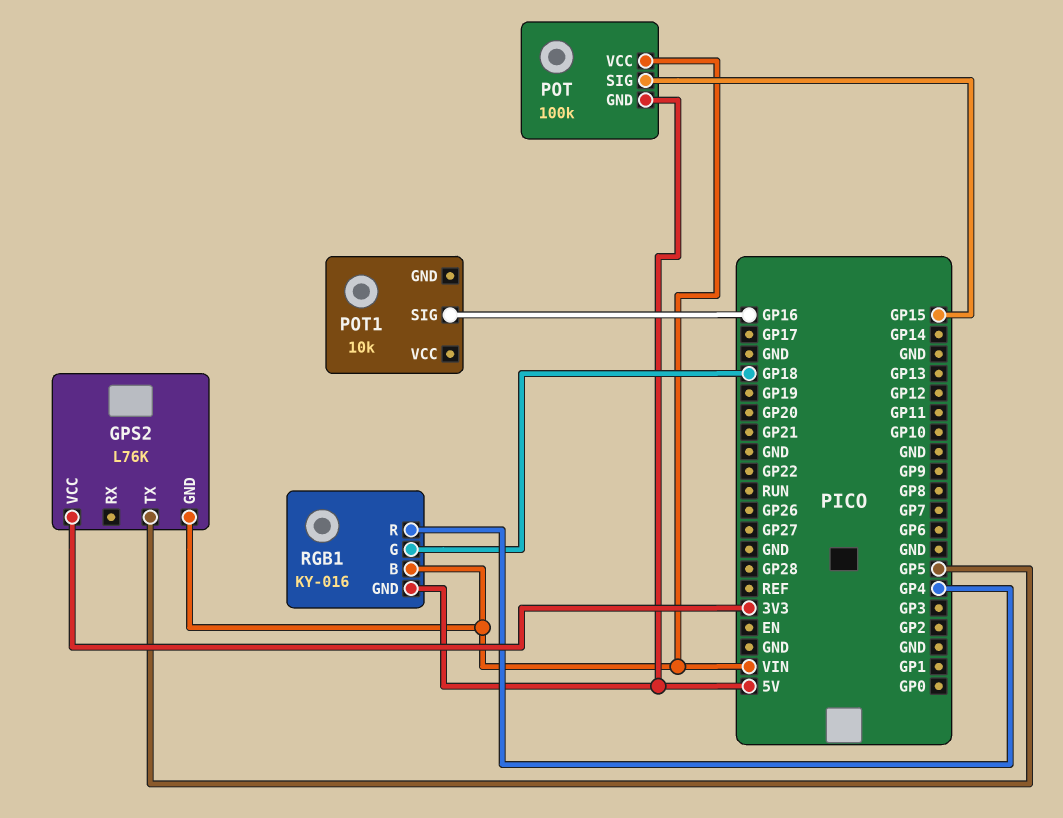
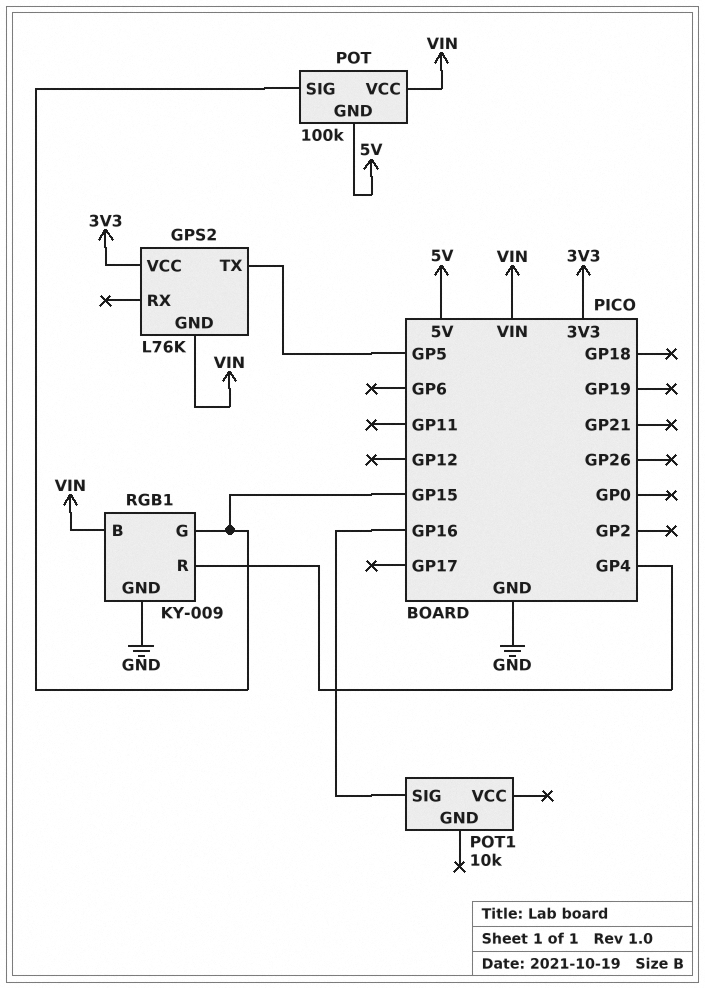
RGB1: KY-016 -> KY-009
RGB1 pin G: GP18 -> GP15
RGB1 pin GND: 5V -> GND

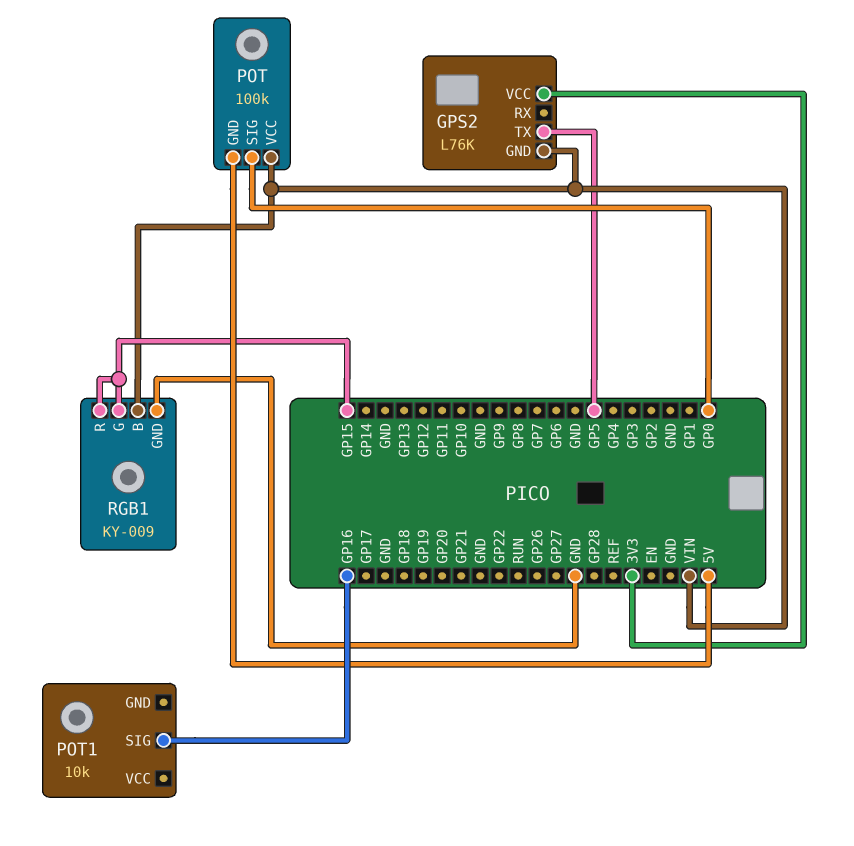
POT pin SIG: GP15 -> GP0
RGB1 pin R: GP4 -> GP15

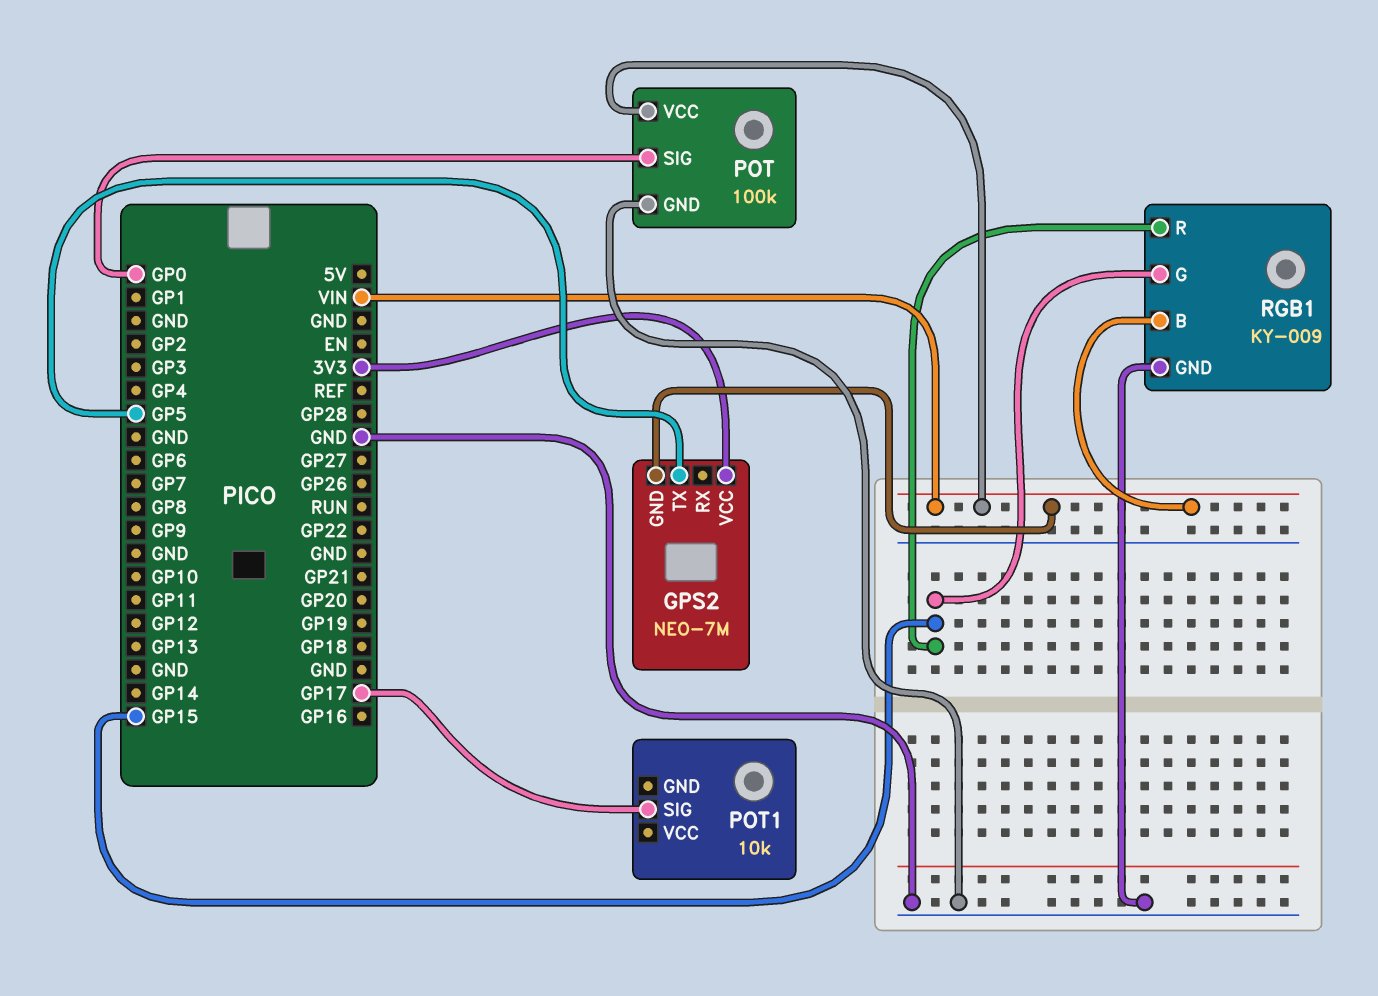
GPS2: L76K -> NEO-7M
POT pin GND: 5V -> GND
POT1 pin SIG: GP16 -> GP17

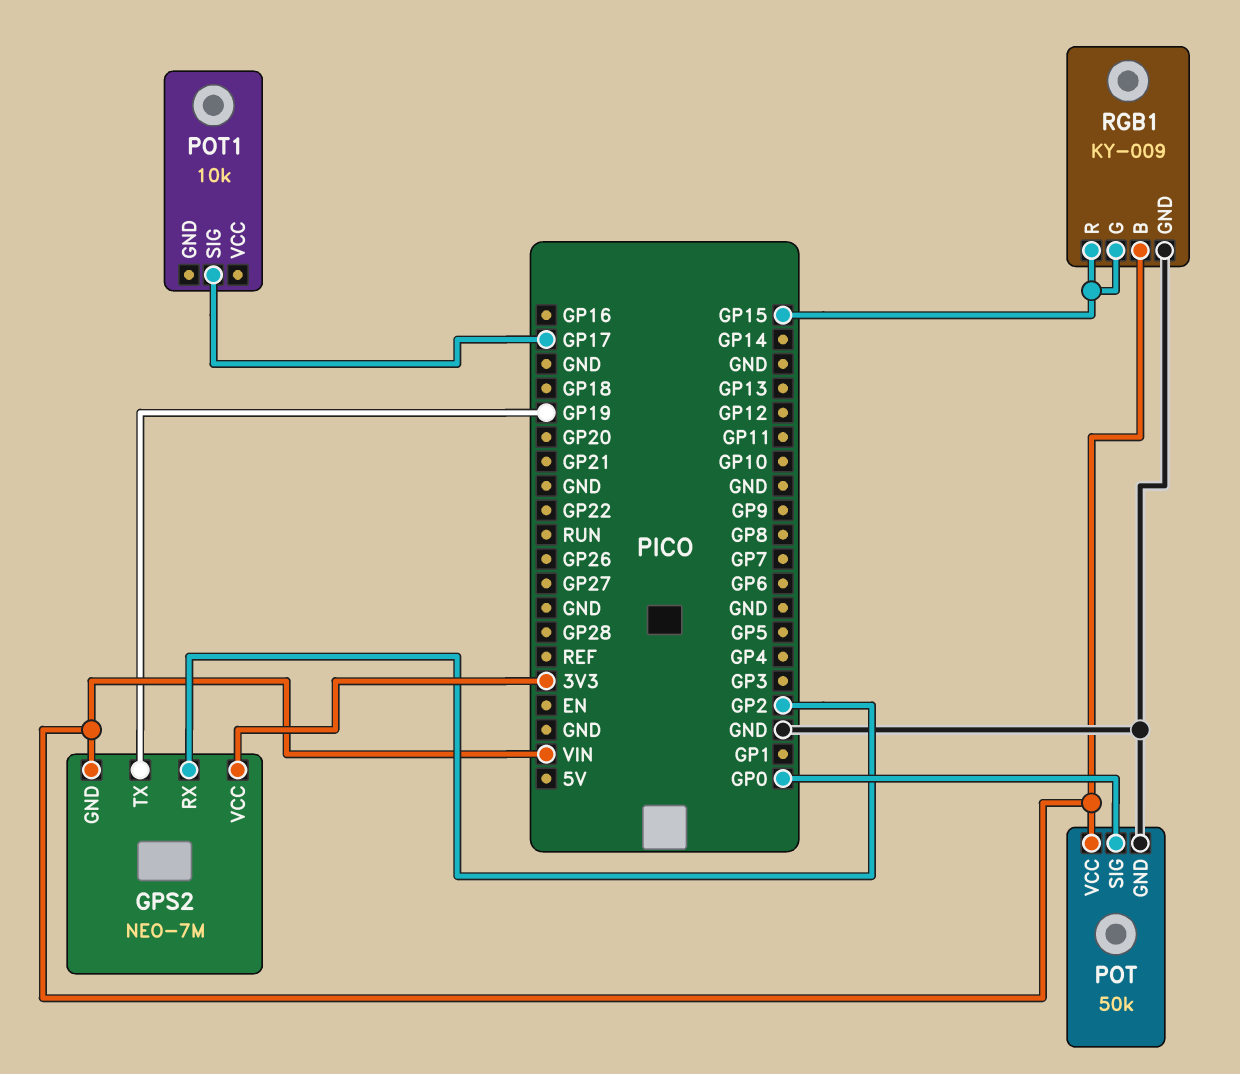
GPS2 pin RX: none -> GP2
GPS2 pin TX: GP5 -> GP19
POT: 100k -> 50k

